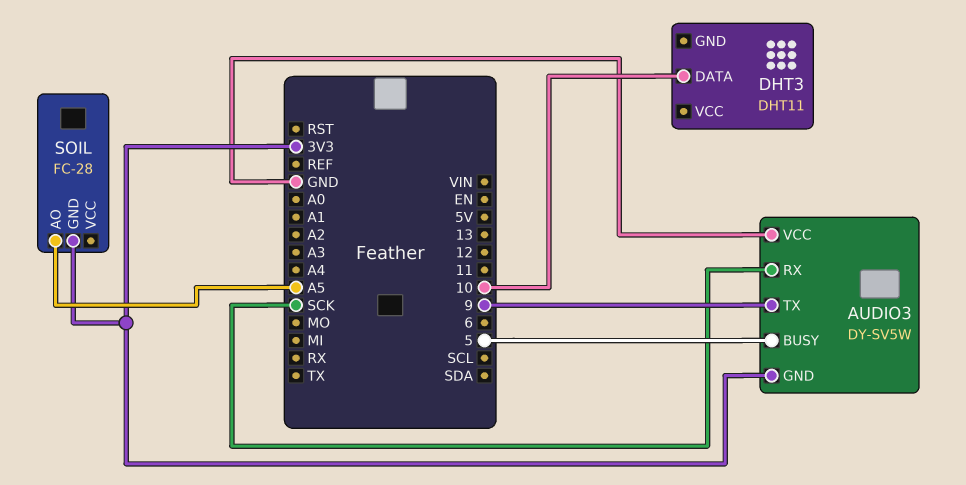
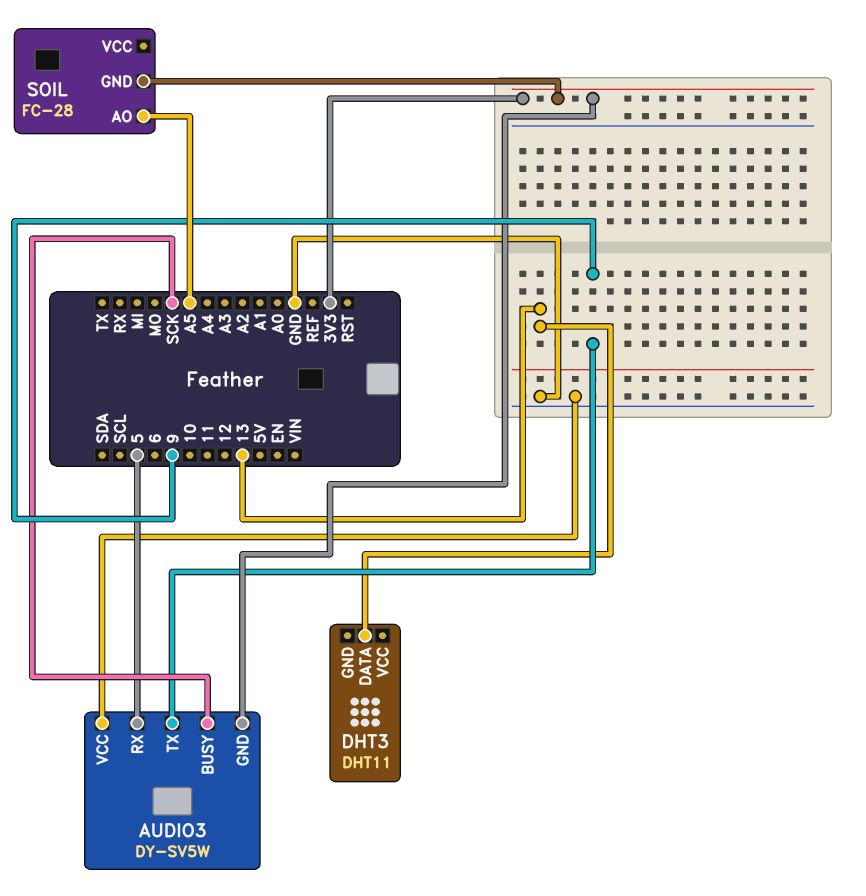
AUDIO3 pin BUSY: 5 -> SCK
AUDIO3 pin RX: SCK -> 5
DHT3 pin DATA: 10 -> 13

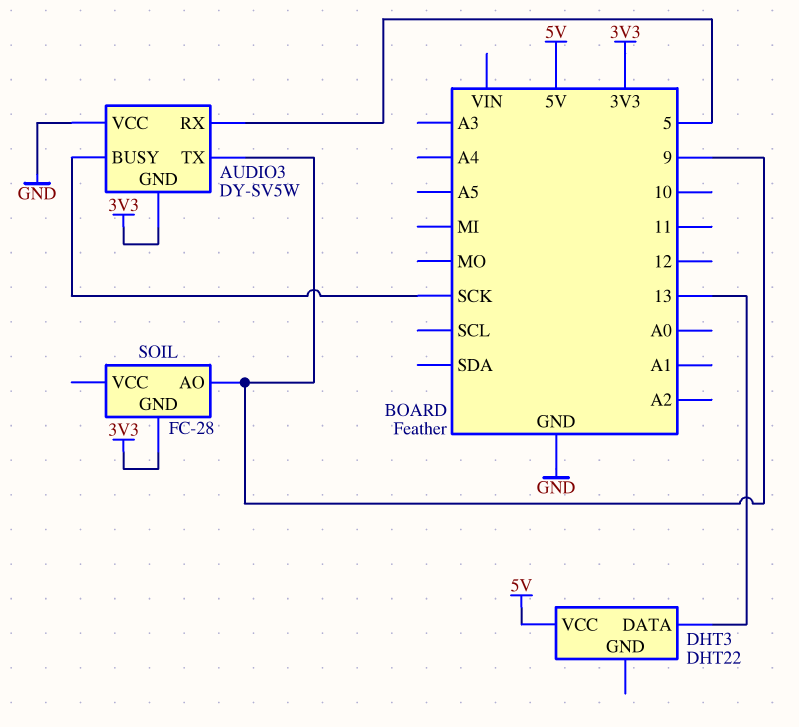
DHT3: DHT11 -> DHT22
DHT3 pin VCC: none -> 5V
SOIL pin AO: A5 -> 9

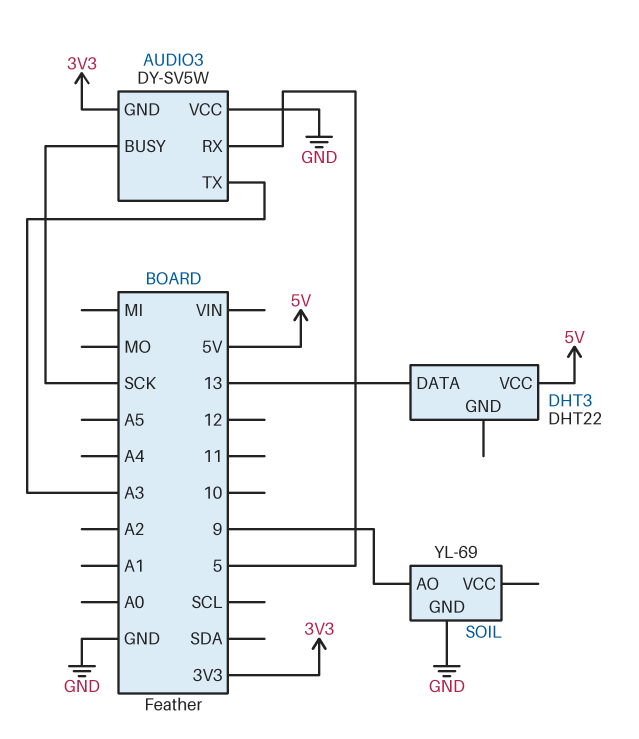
AUDIO3 pin TX: 9 -> A3
SOIL: FC-28 -> YL-69
SOIL pin GND: 3V3 -> GND

